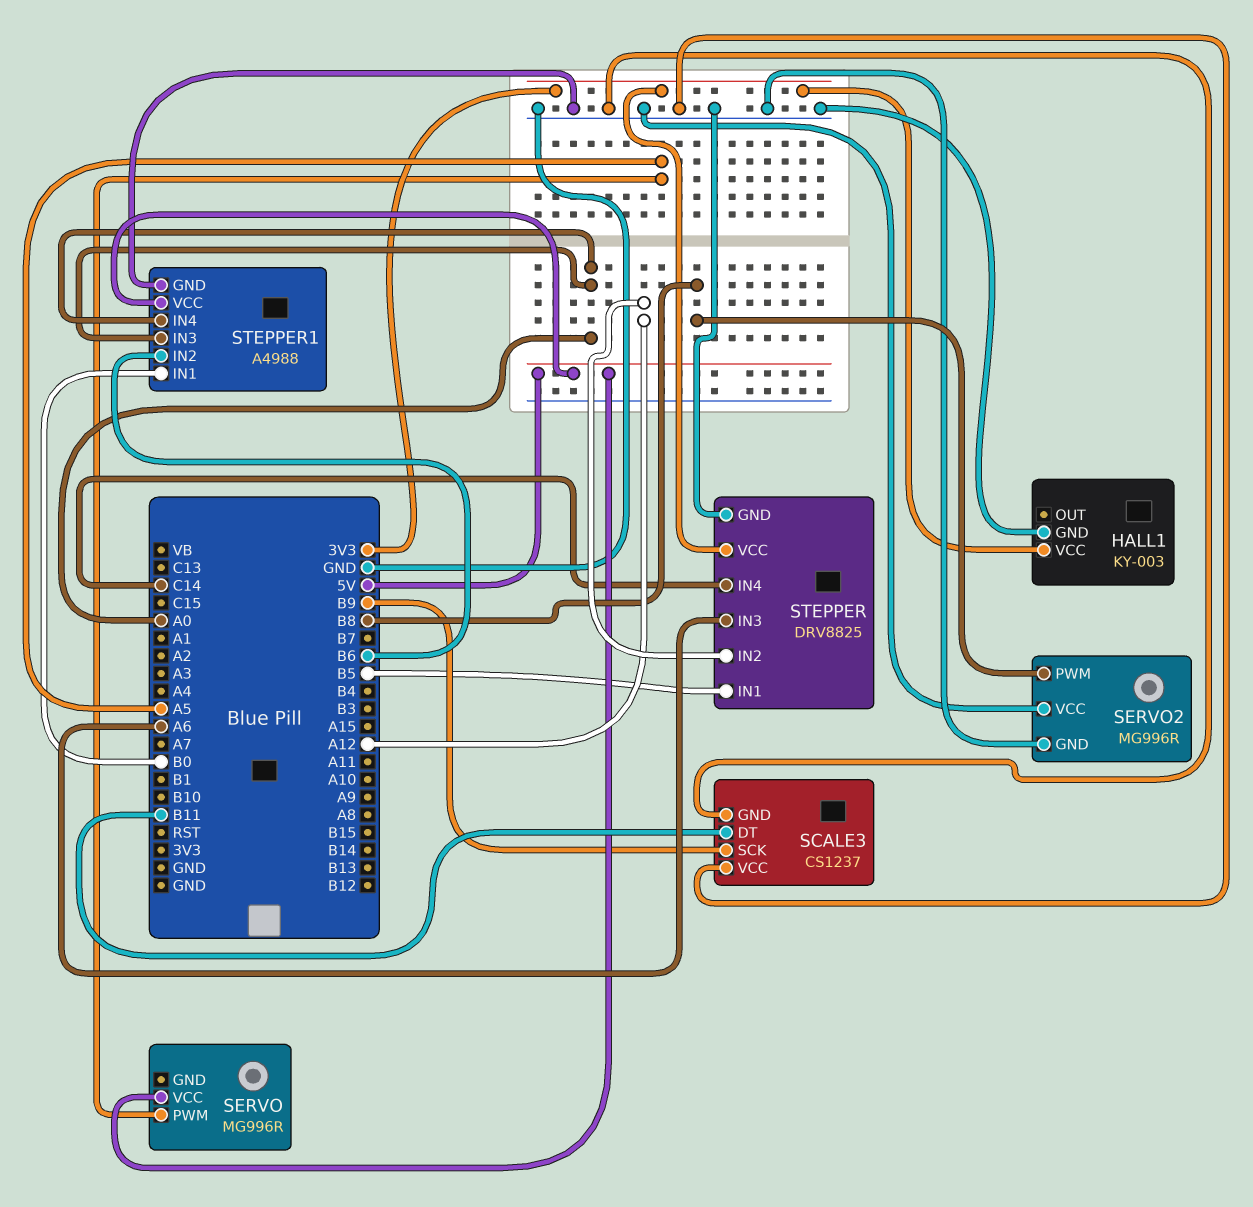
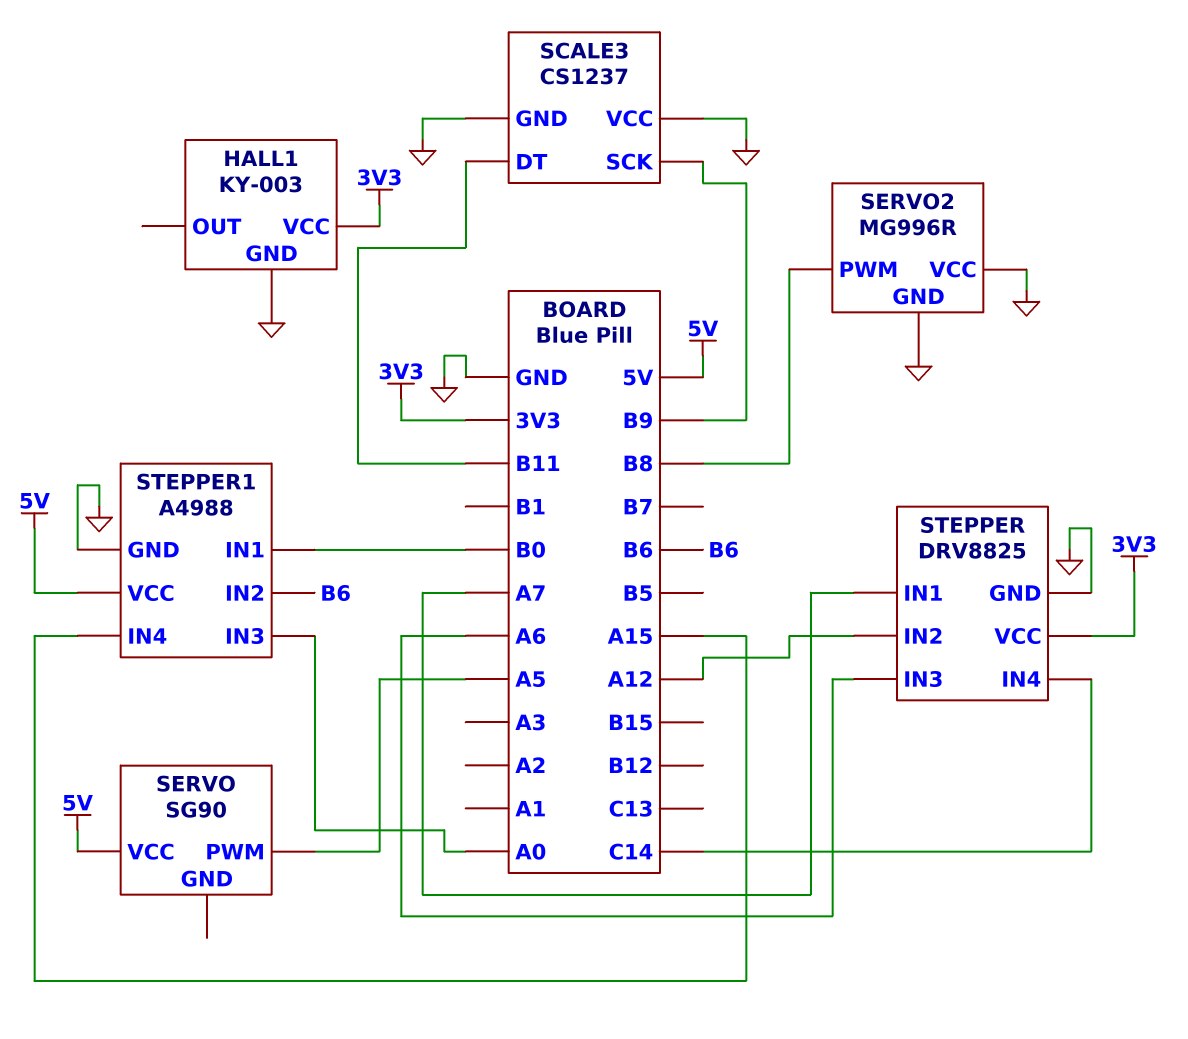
SERVO: MG996R -> SG90
STEPPER pin IN1: B5 -> A7
STEPPER1 pin IN4: A0 -> A15

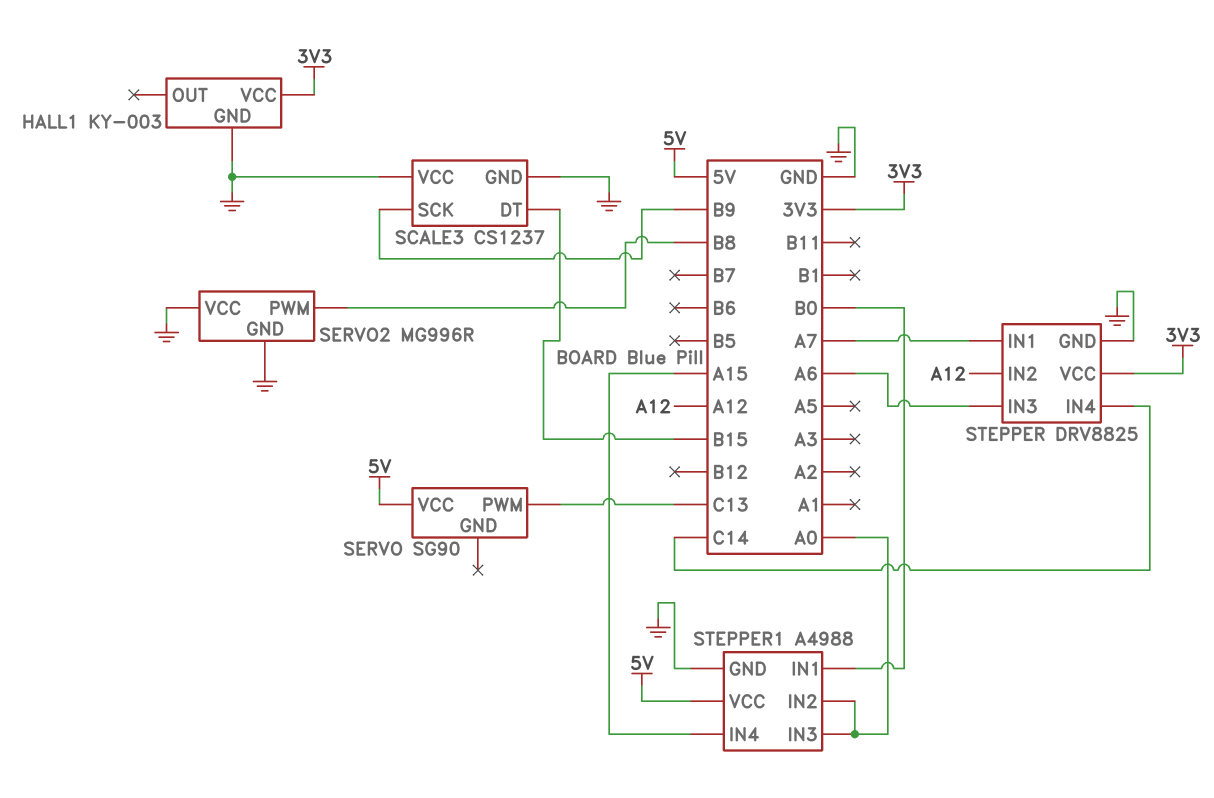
SCALE3 pin DT: B11 -> B15
SERVO pin PWM: A5 -> C13
STEPPER1 pin IN2: B6 -> A0

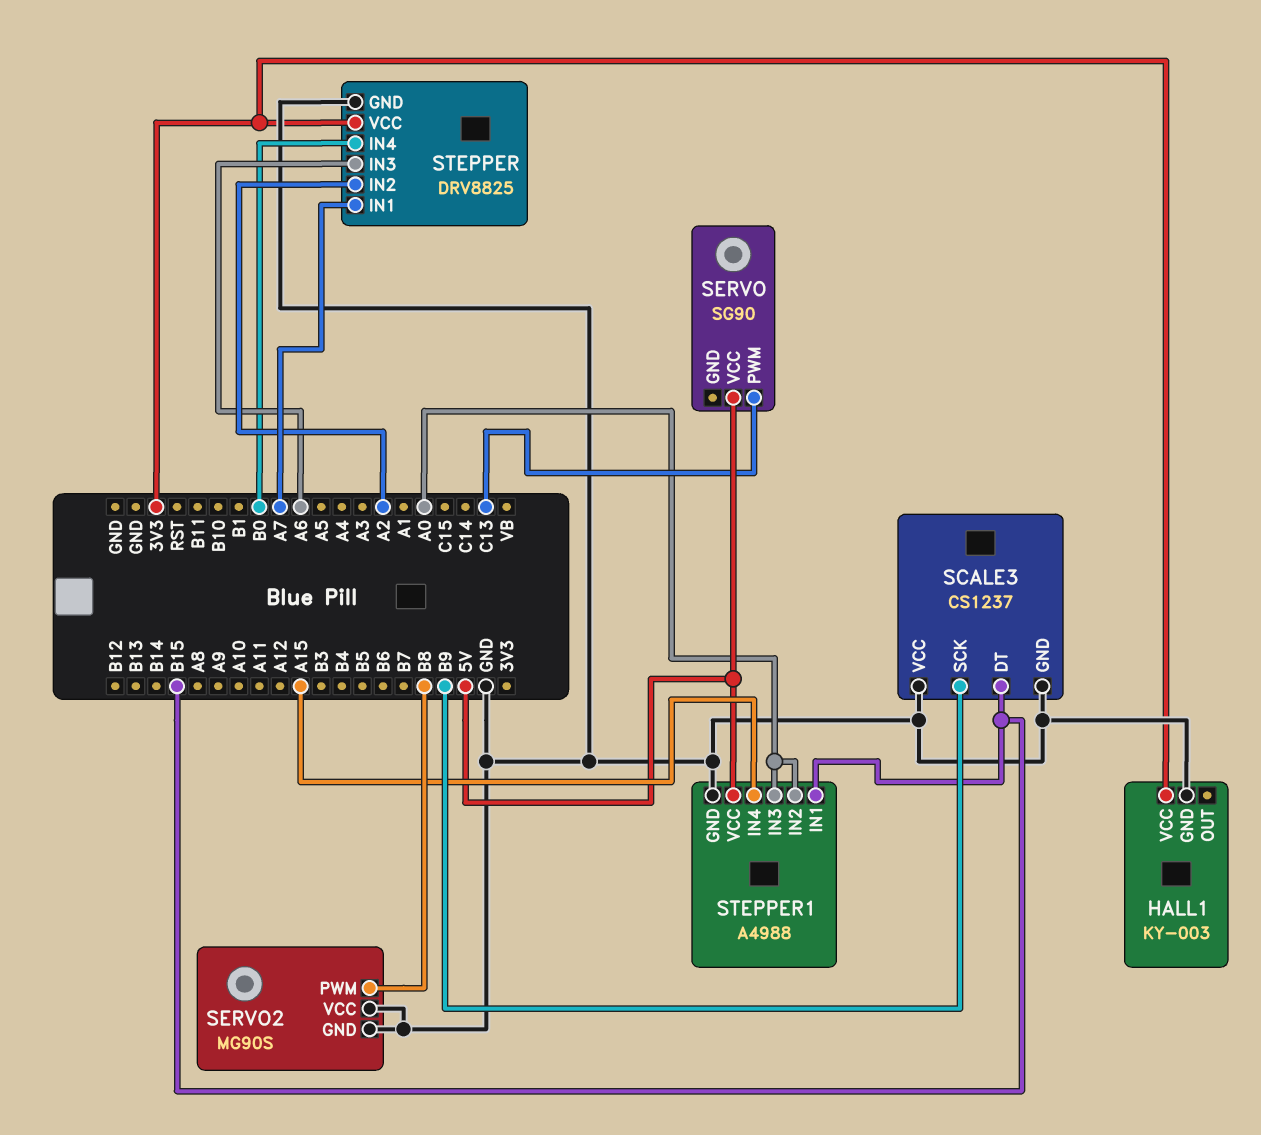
SERVO2: MG996R -> MG90S
STEPPER pin IN2: A12 -> A2
STEPPER pin IN4: C14 -> B0
STEPPER1 pin IN1: B0 -> B15

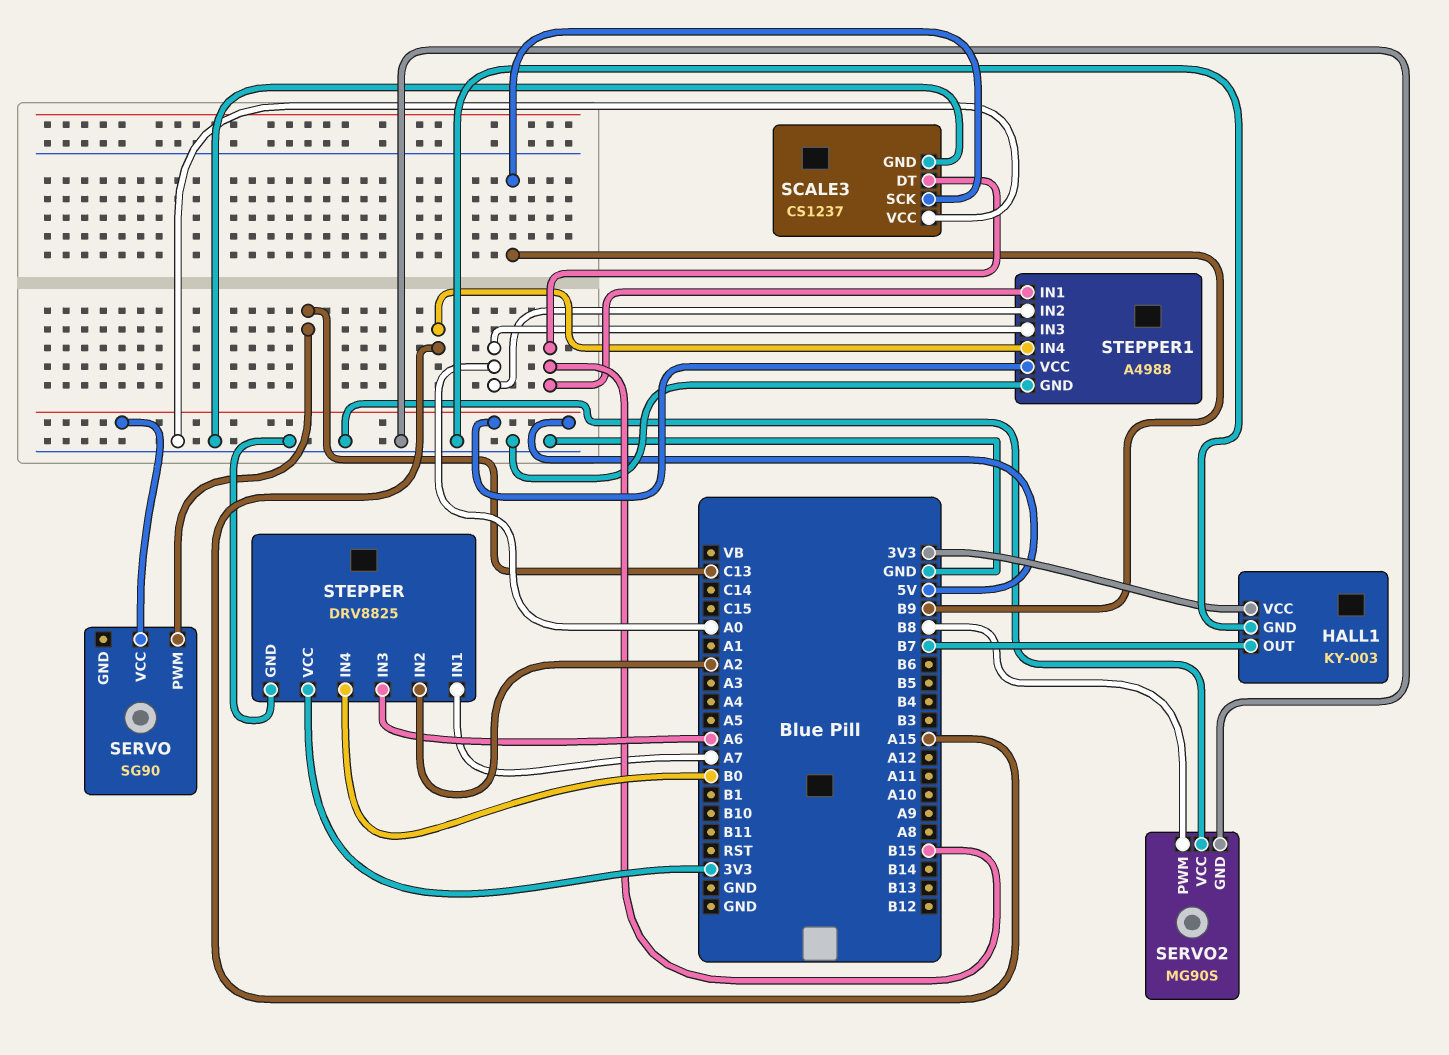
HALL1 pin OUT: none -> B7

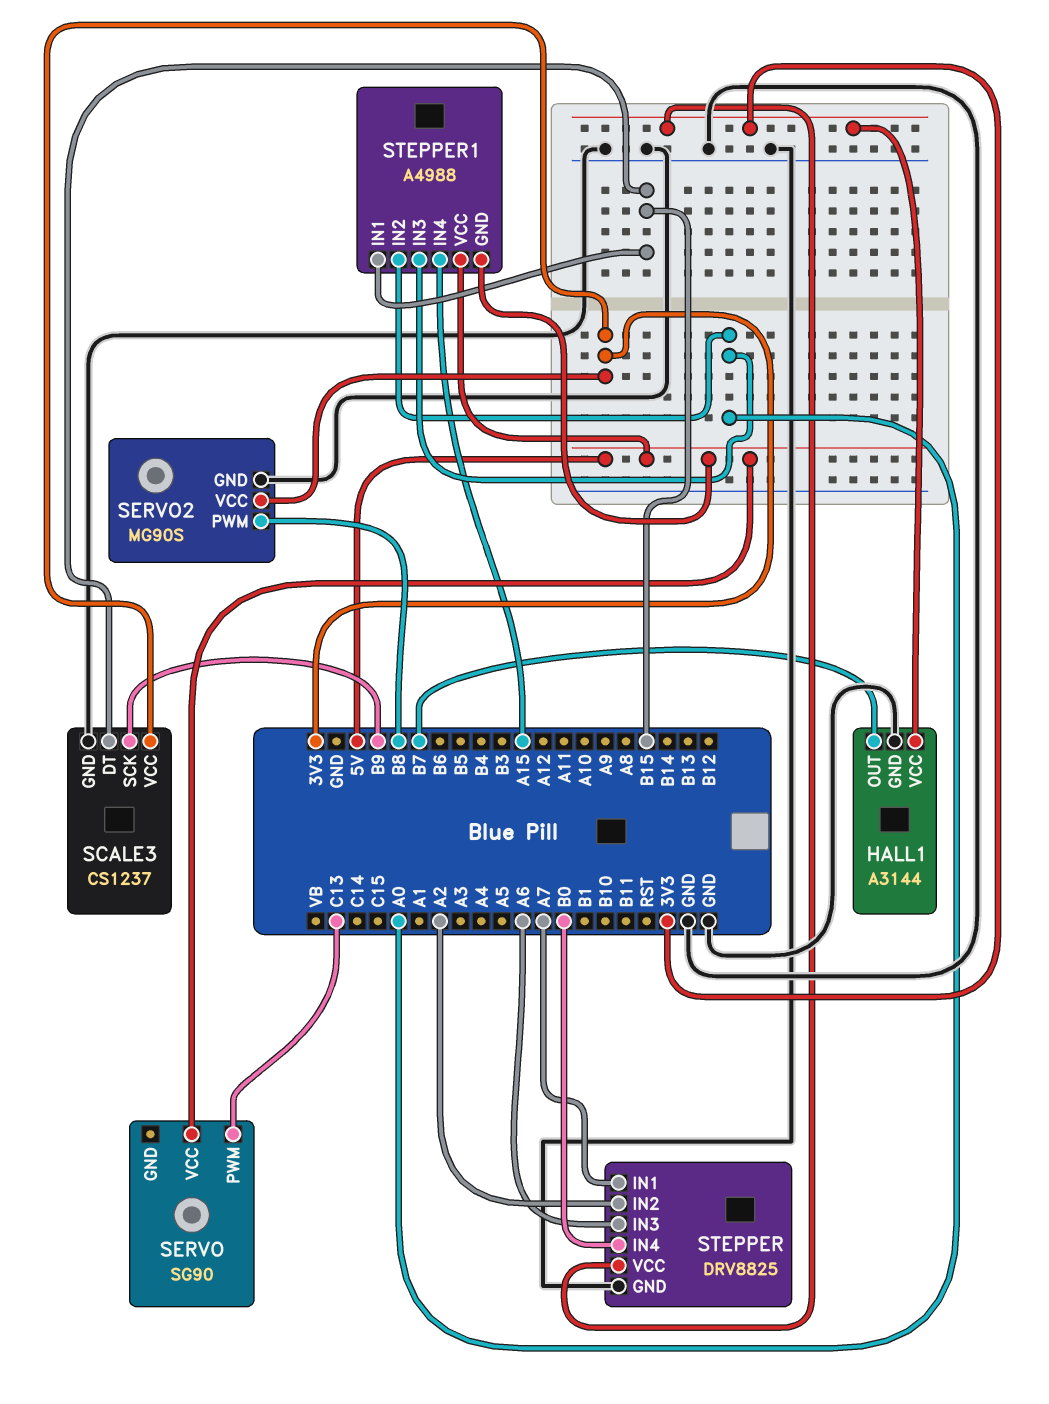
HALL1: KY-003 -> A3144
SCALE3 pin VCC: GND -> 3V3
SERVO2 pin VCC: GND -> 3V3
STEPPER1 pin GND: GND -> 5V

